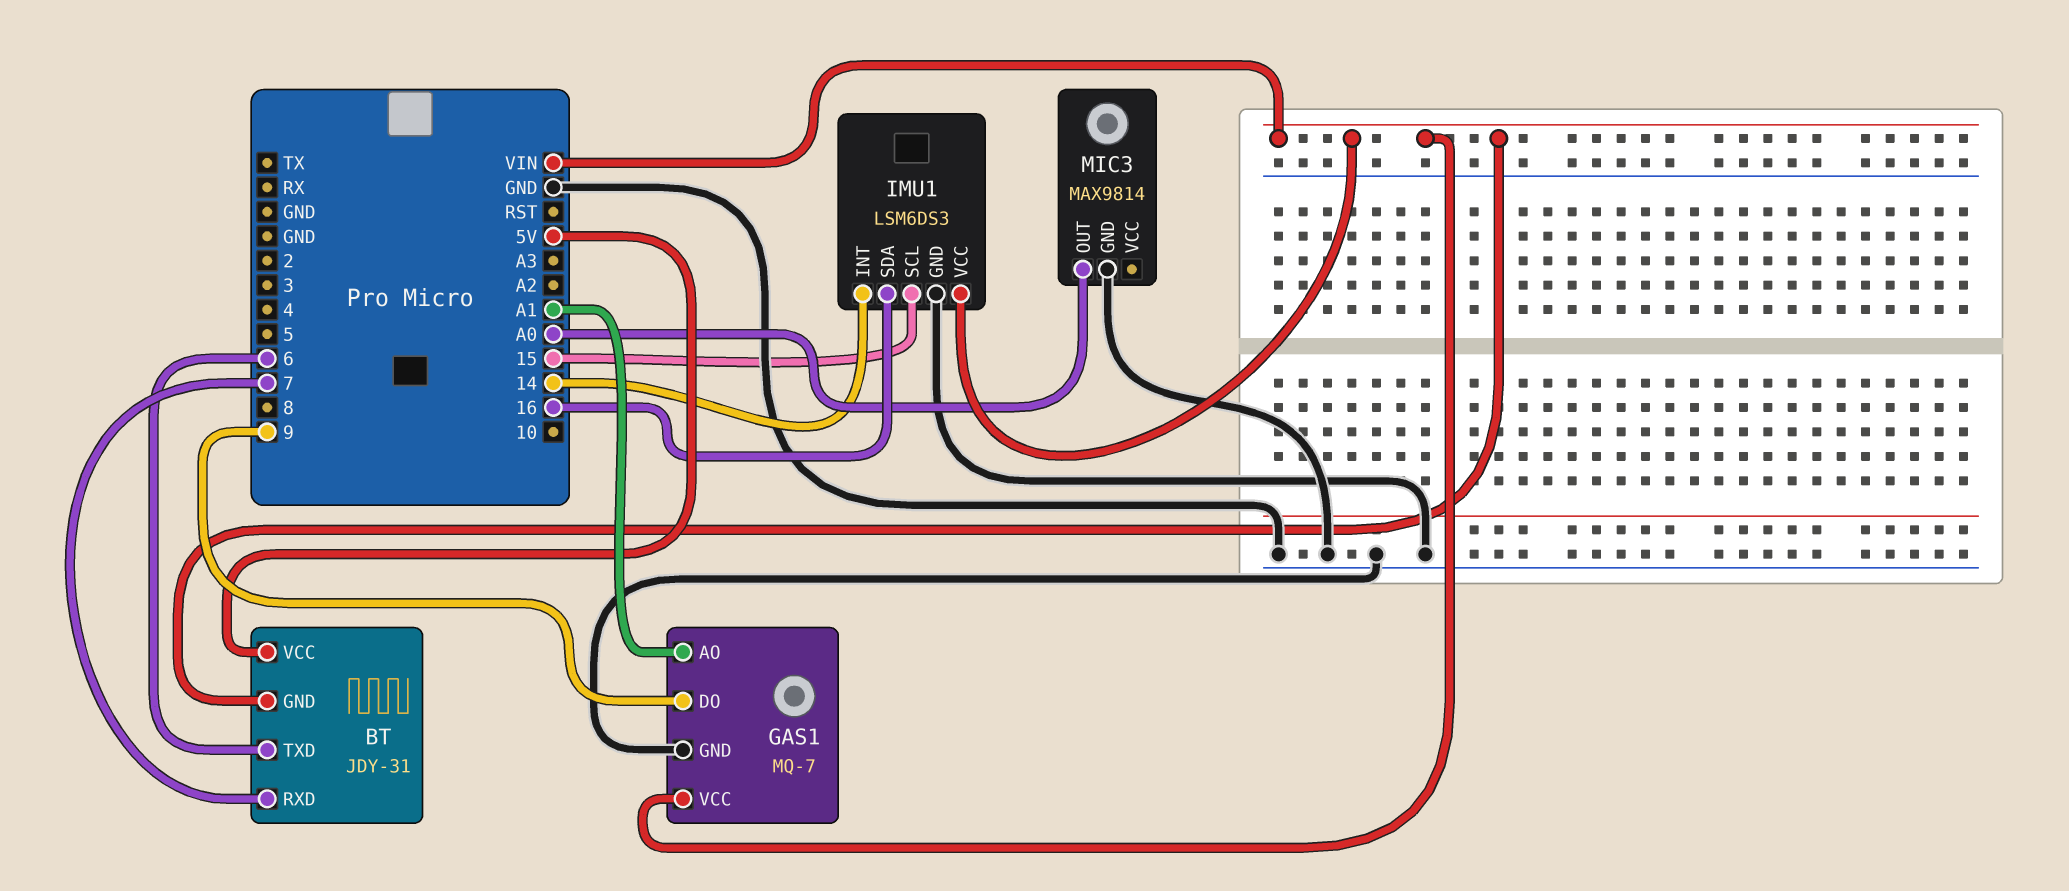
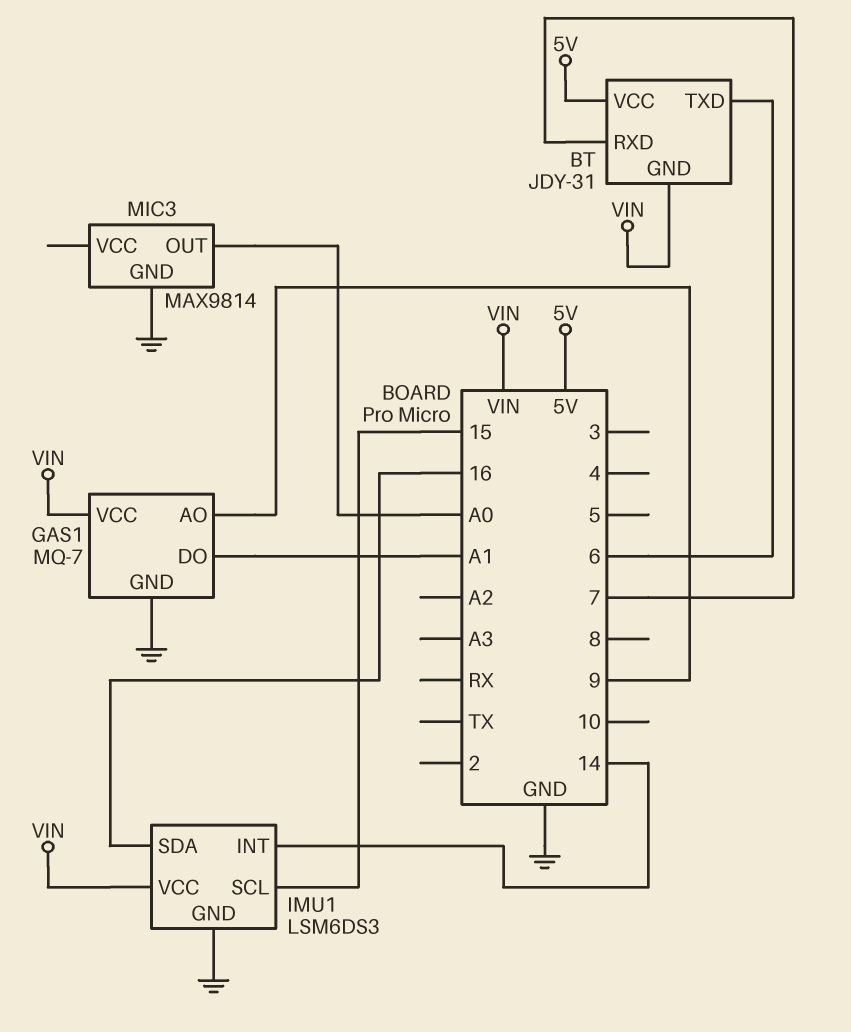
GAS1 pin AO: A1 -> 9
GAS1 pin DO: 9 -> A1

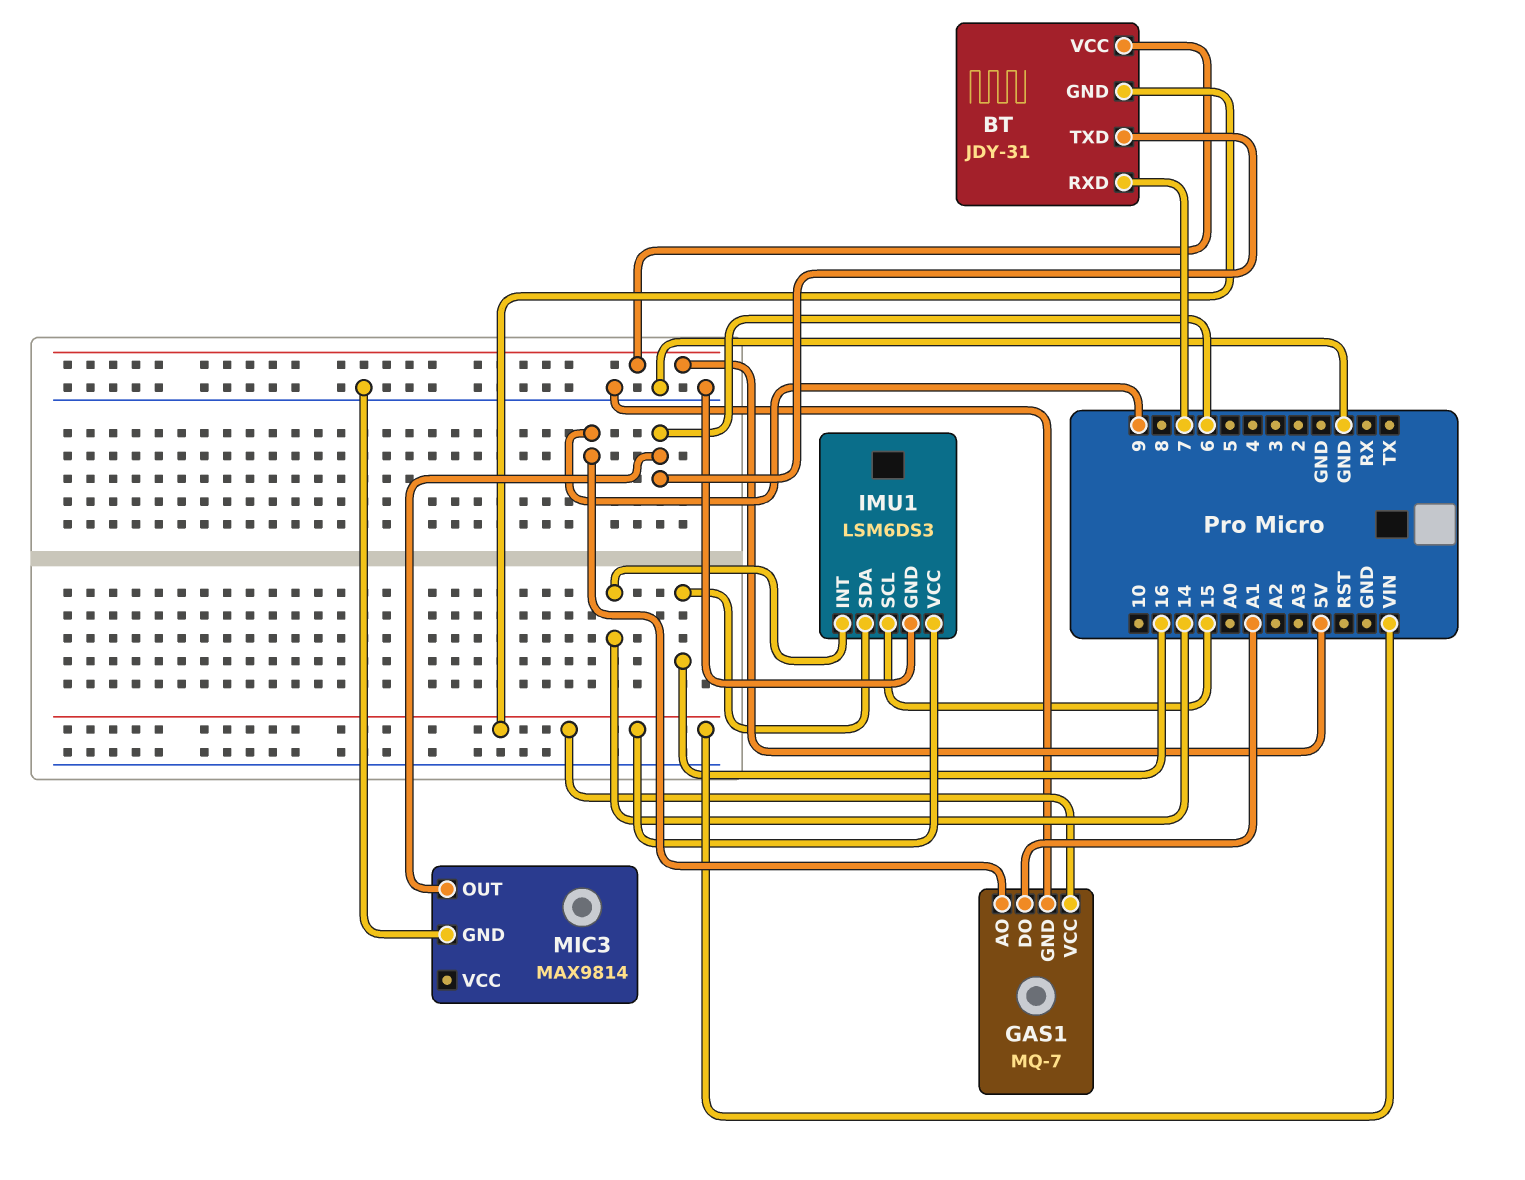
MIC3 pin OUT: A0 -> 6

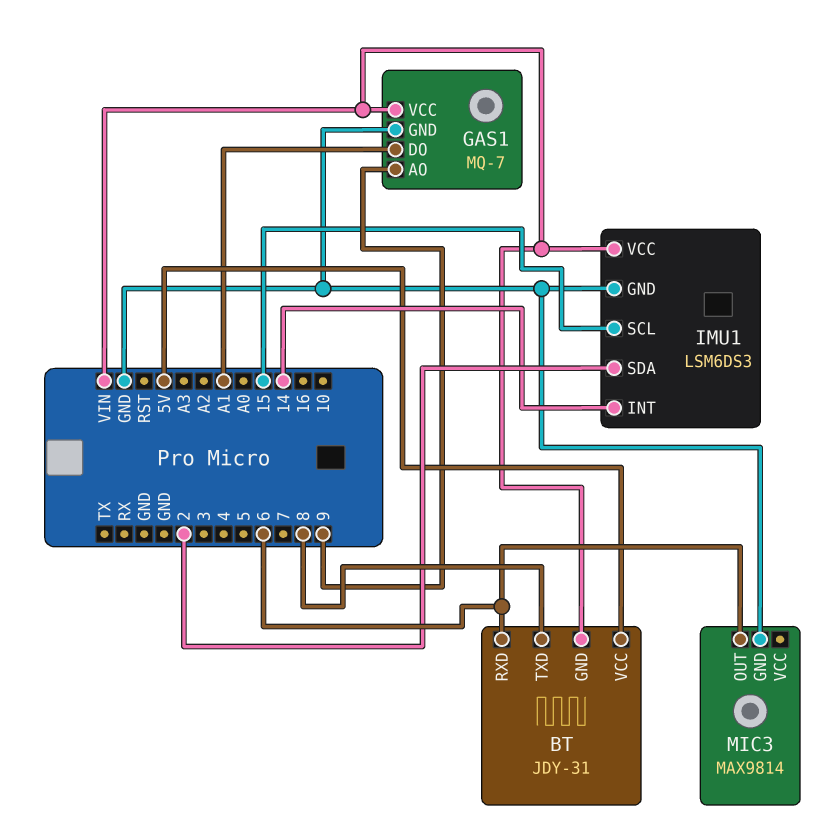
BT pin RXD: 7 -> 6
BT pin TXD: 6 -> 8
IMU1 pin SDA: 16 -> 2

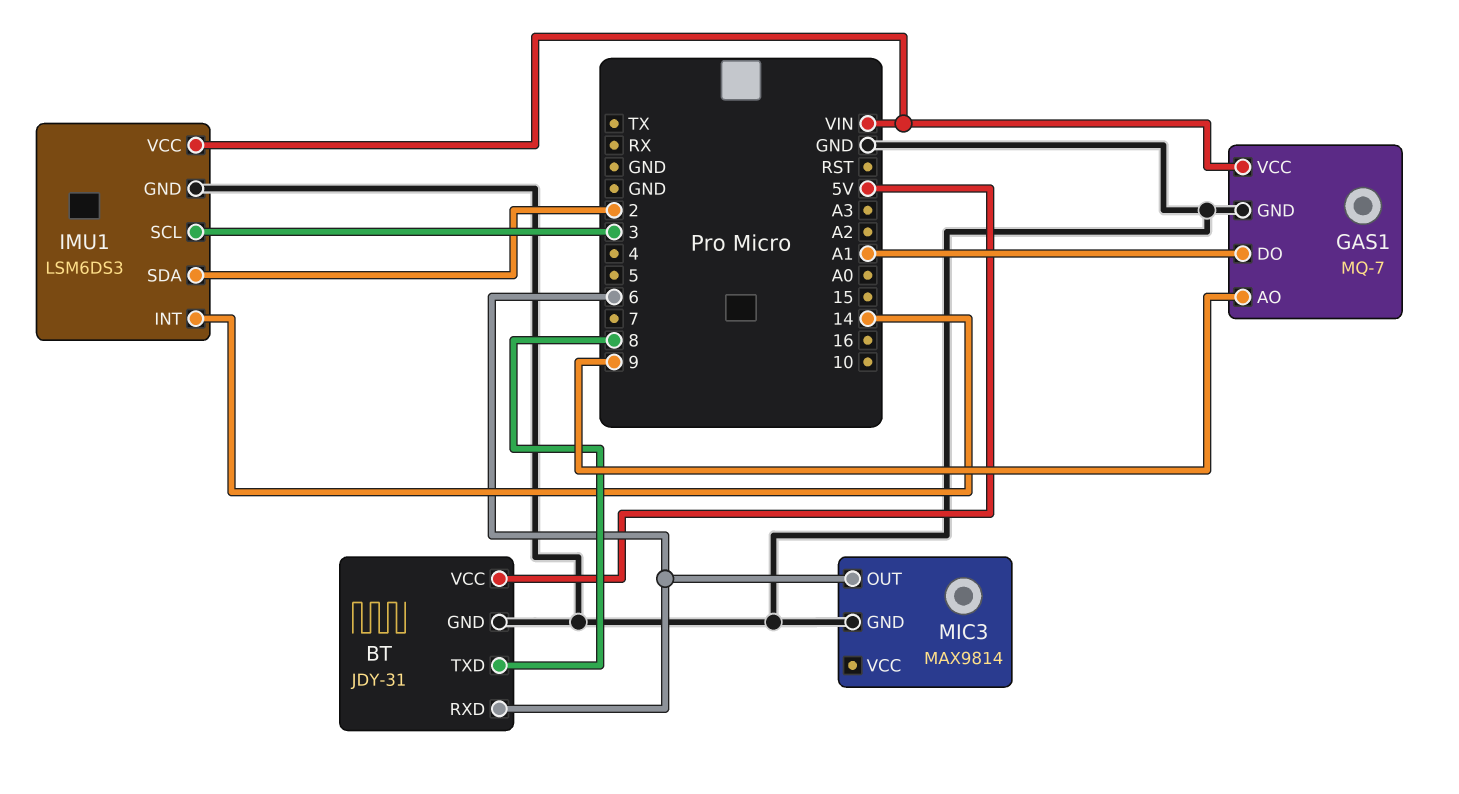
BT pin GND: VIN -> GND
IMU1 pin SCL: 15 -> 3

